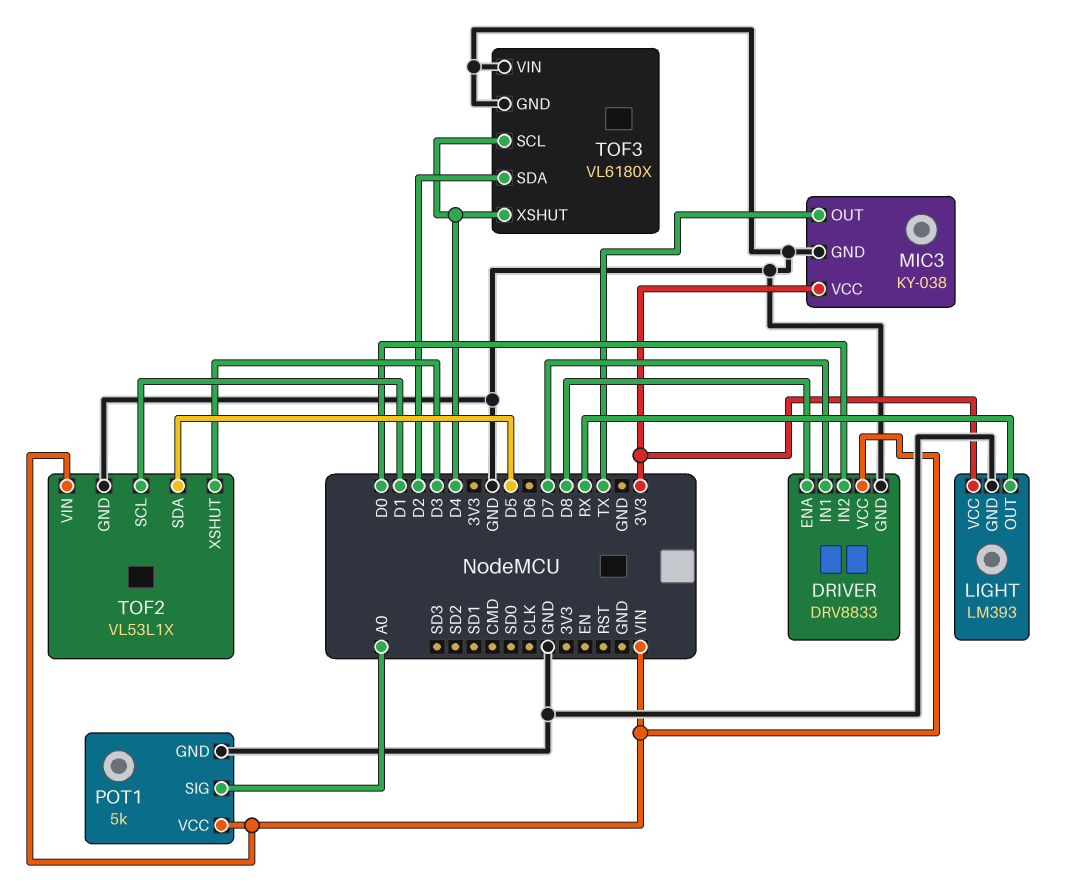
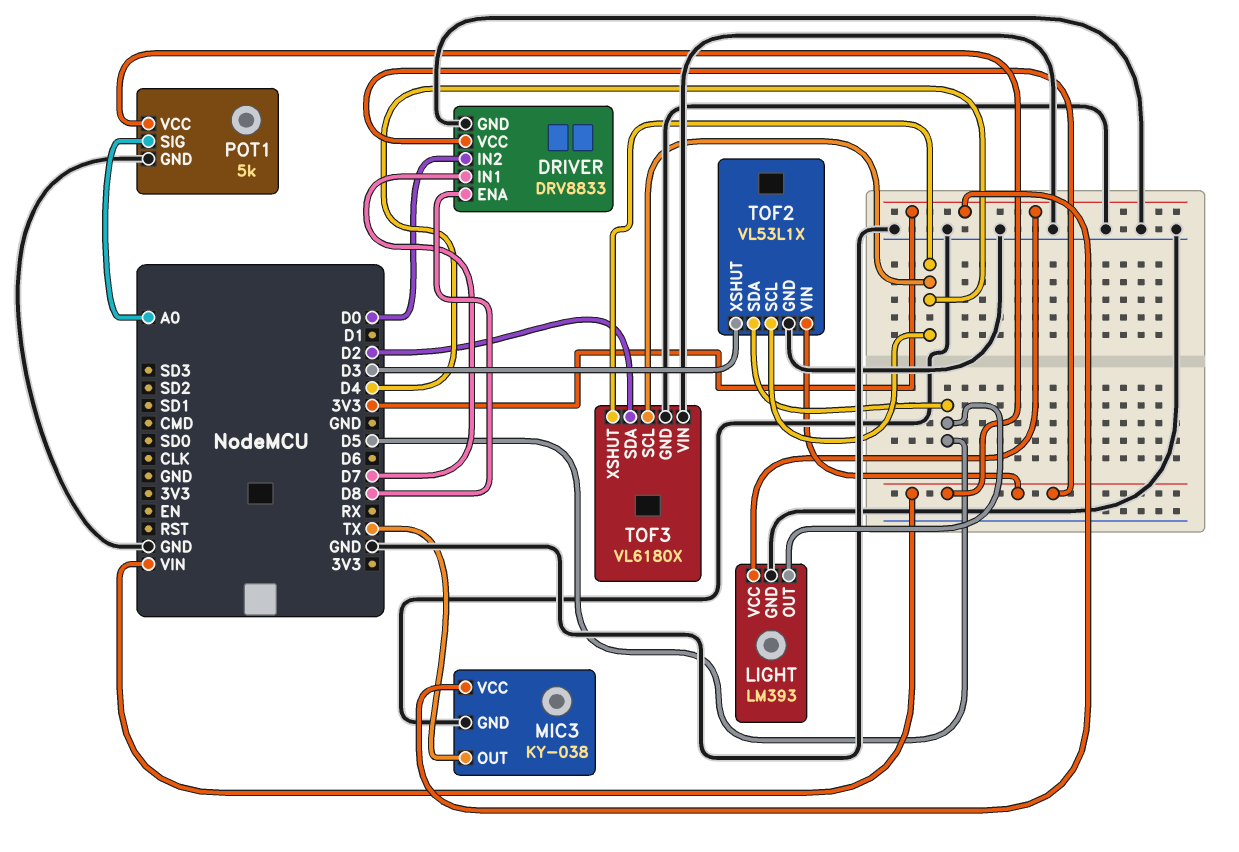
LIGHT pin OUT: RX -> D5
TOF2 pin SCL: D1 -> D4

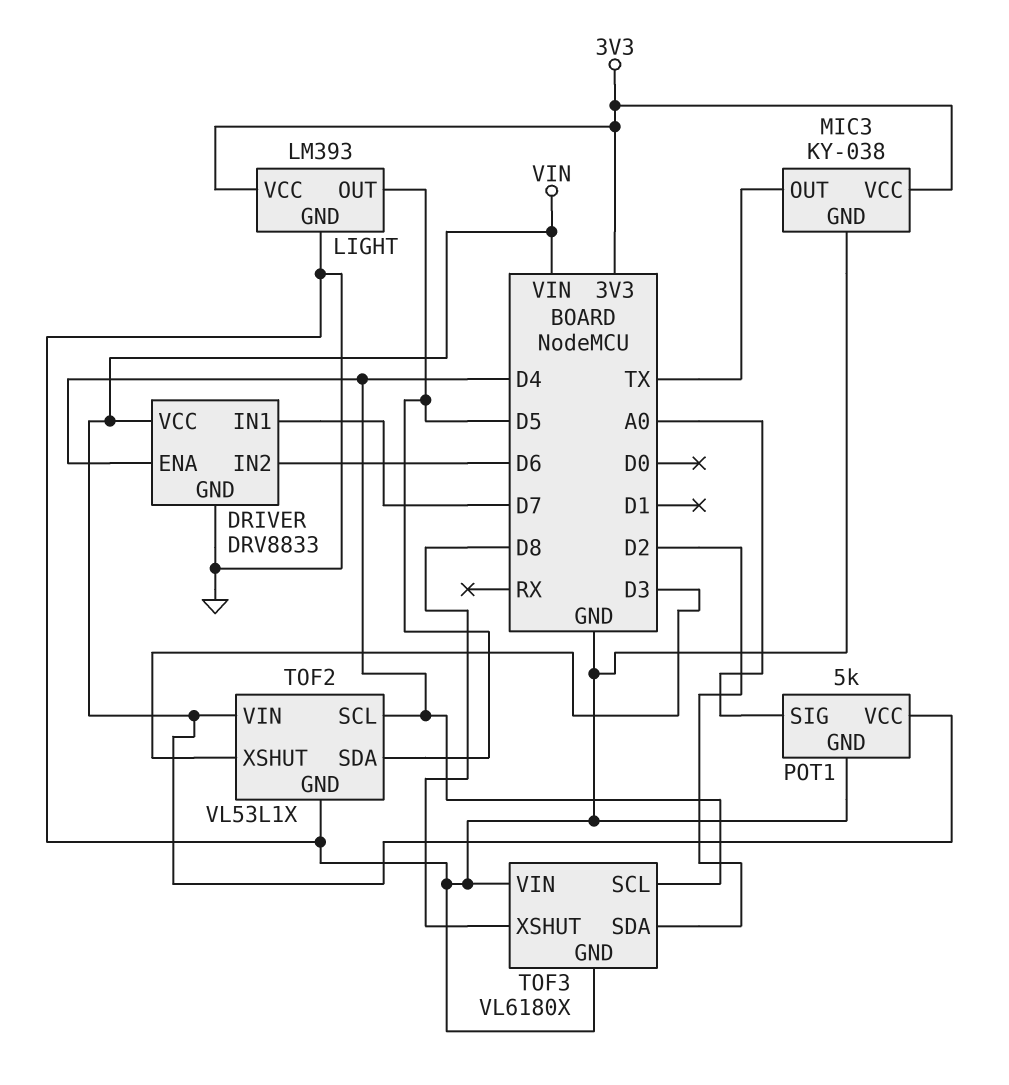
DRIVER pin ENA: D8 -> D4
DRIVER pin IN2: D0 -> D6
TOF3 pin XSHUT: D4 -> D8

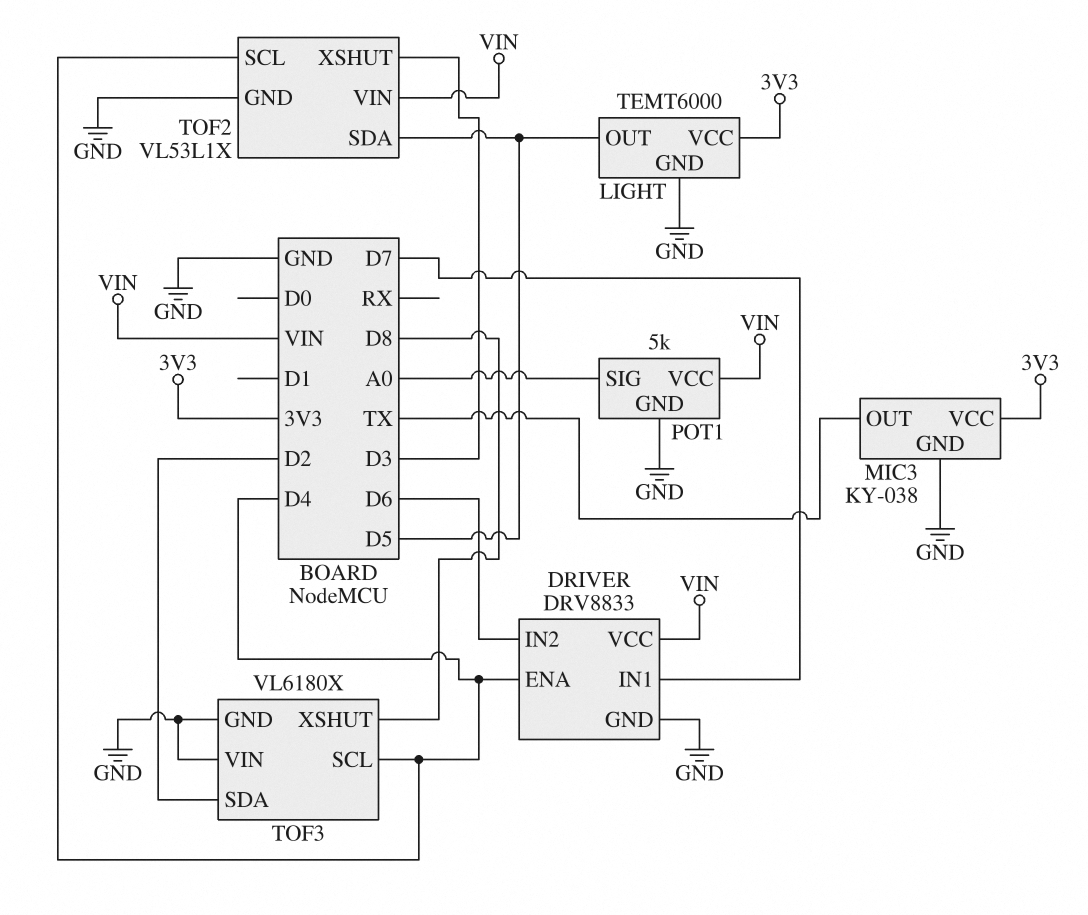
LIGHT: LM393 -> TEMT6000

